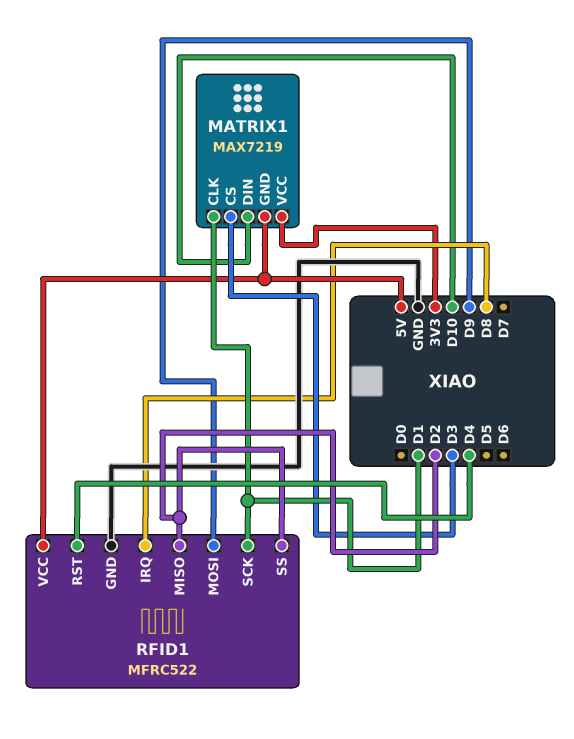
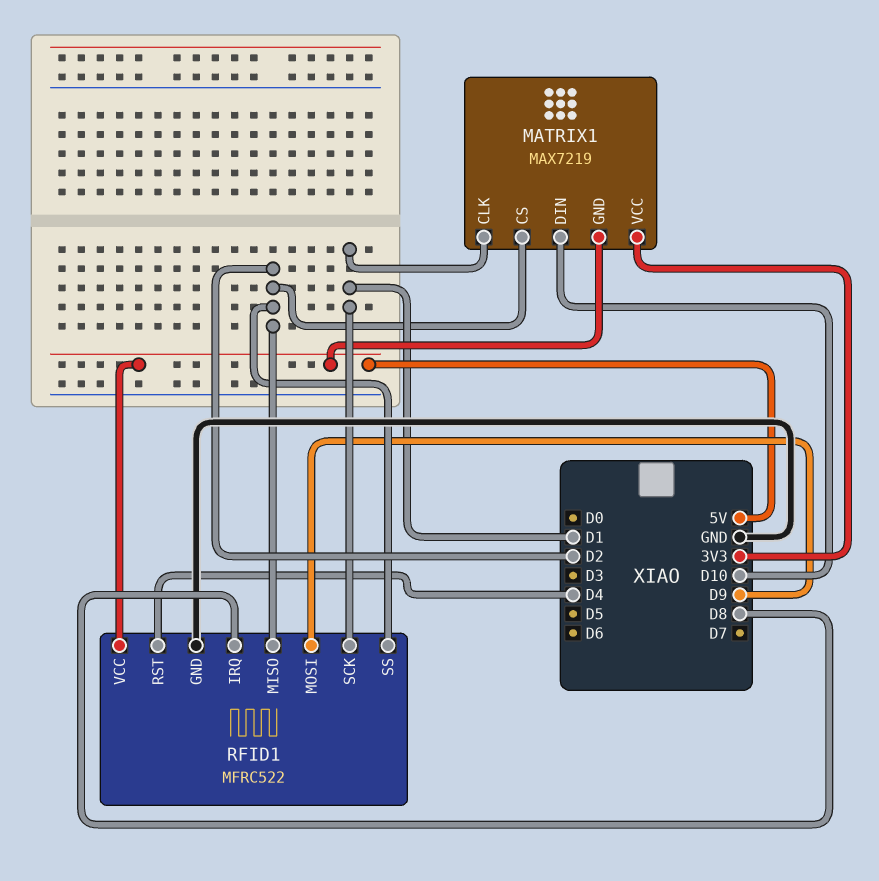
MATRIX1 pin CS: D3 -> D2

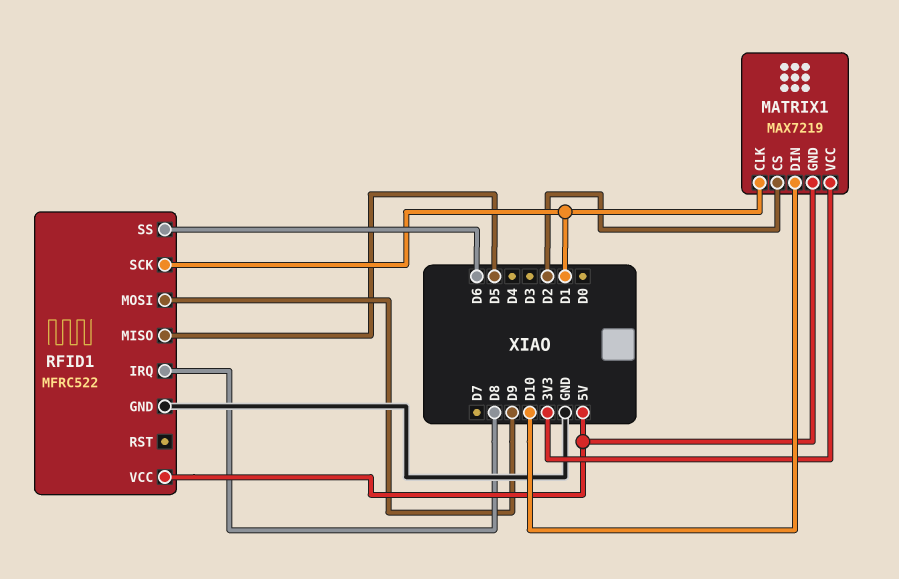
RFID1 pin MISO: D2 -> D5
RFID1 pin RST: D4 -> none
RFID1 pin SS: D2 -> D6

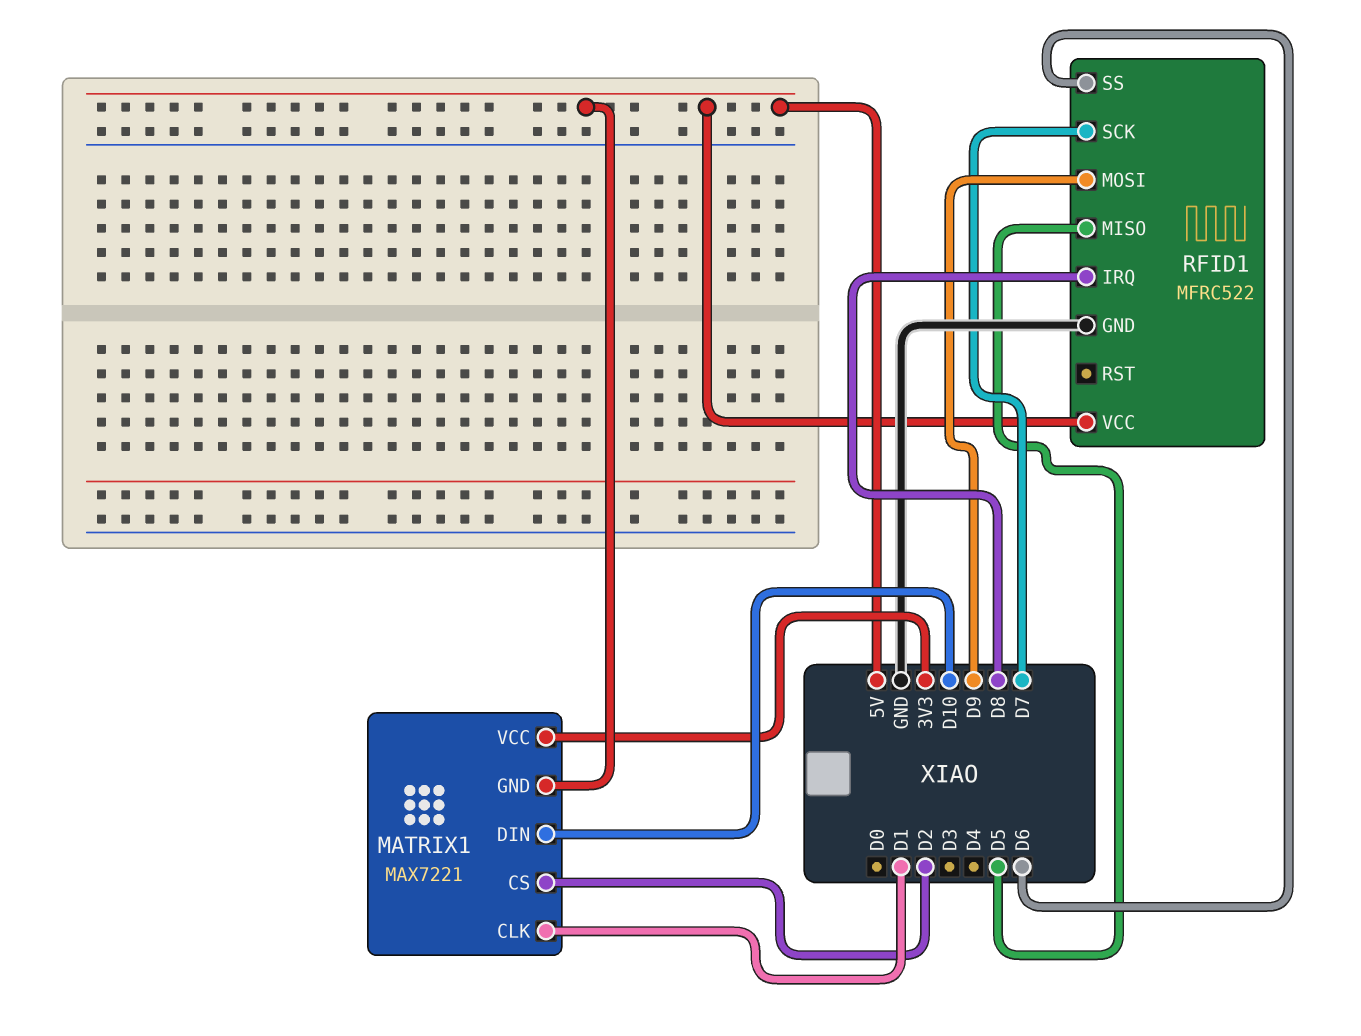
MATRIX1: MAX7219 -> MAX7221
RFID1 pin SCK: D1 -> D7

